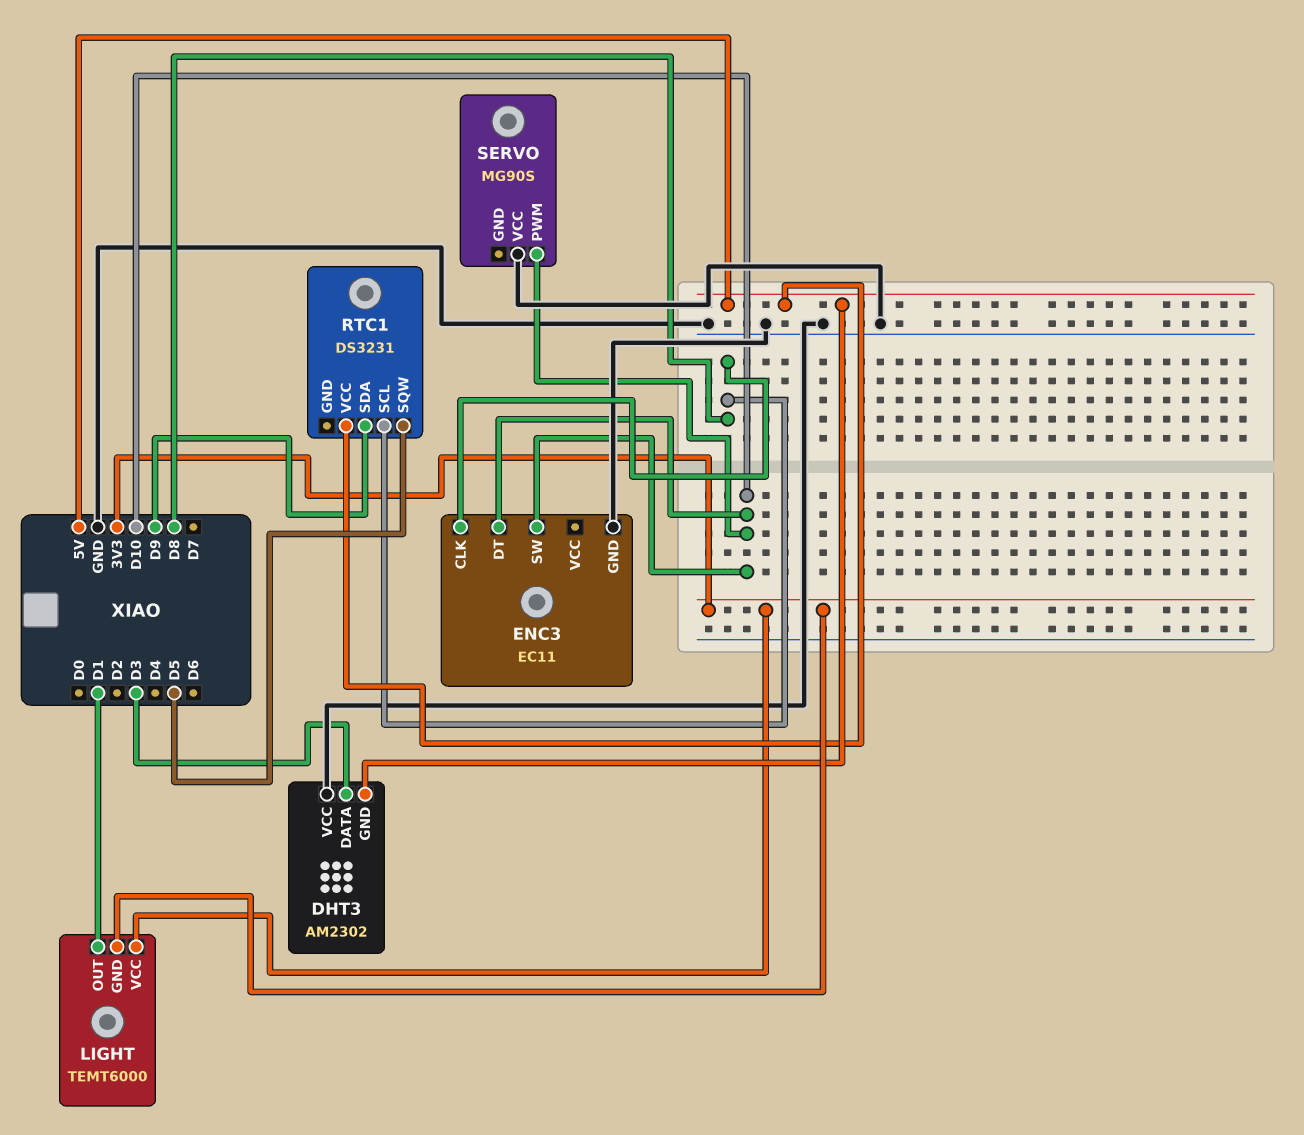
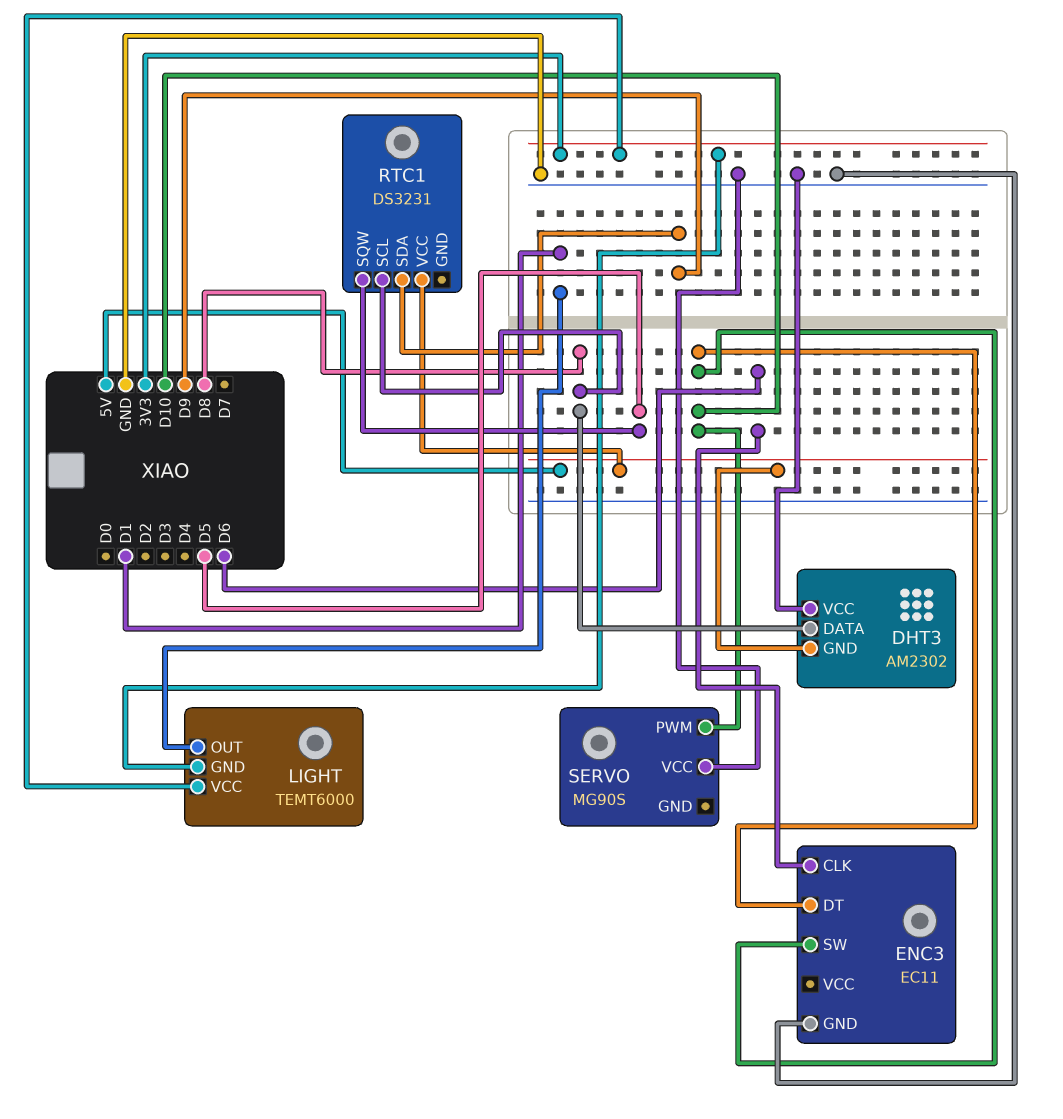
DHT3 pin DATA: D3 -> D8
ENC3 pin CLK: D8 -> D6

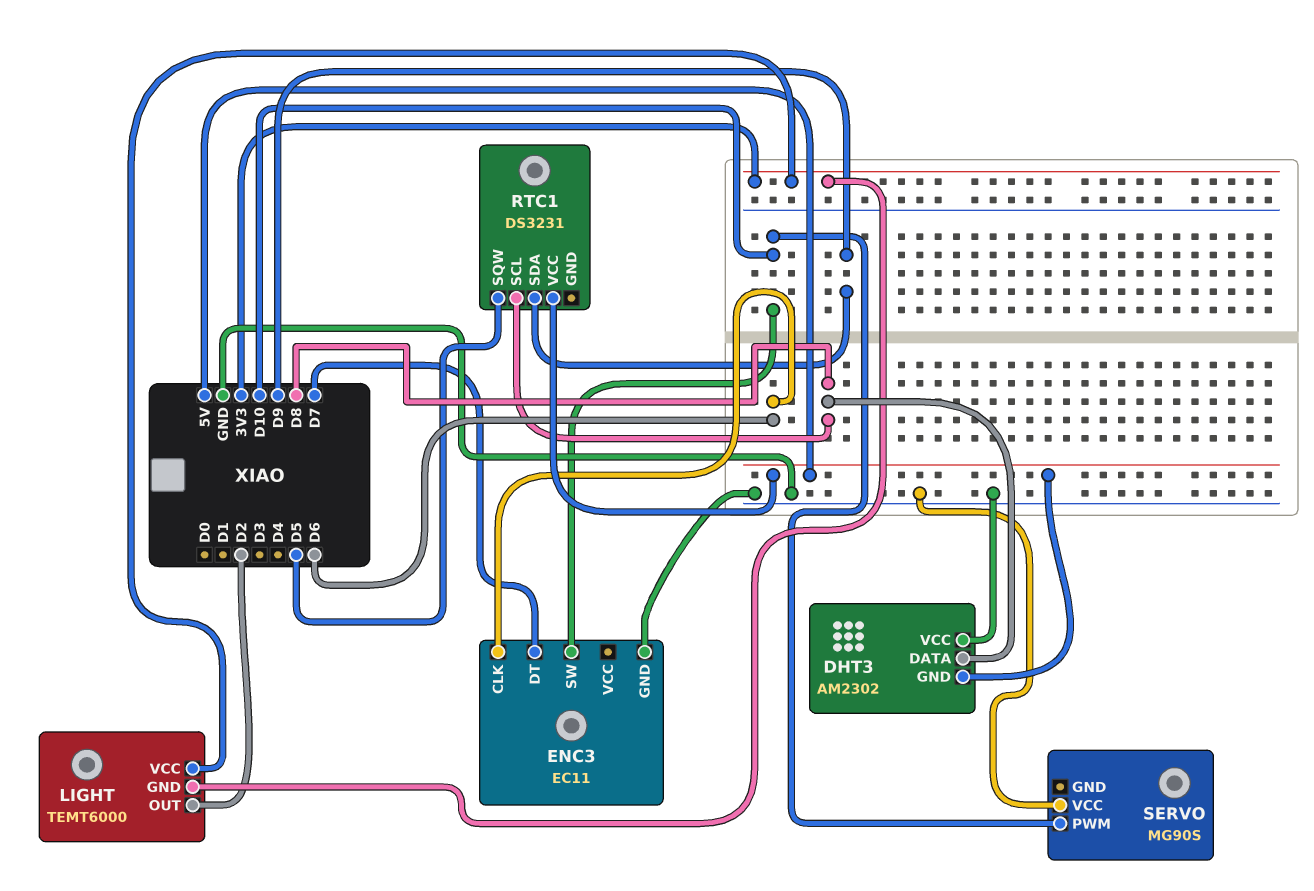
ENC3 pin DT: D10 -> D7
LIGHT pin OUT: D1 -> D2

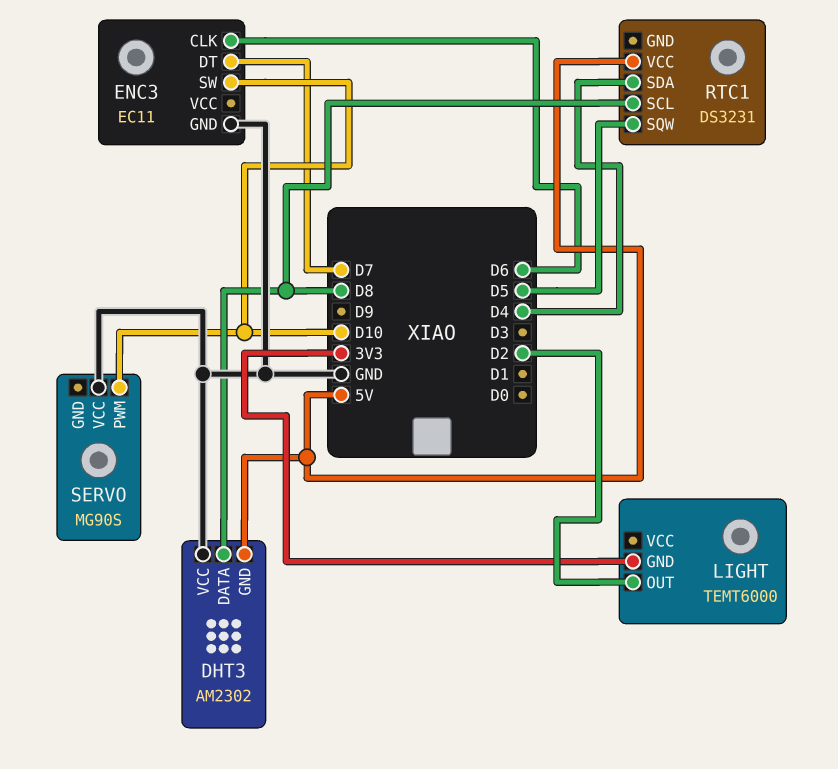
LIGHT pin VCC: 3V3 -> none
RTC1 pin SDA: D9 -> D4

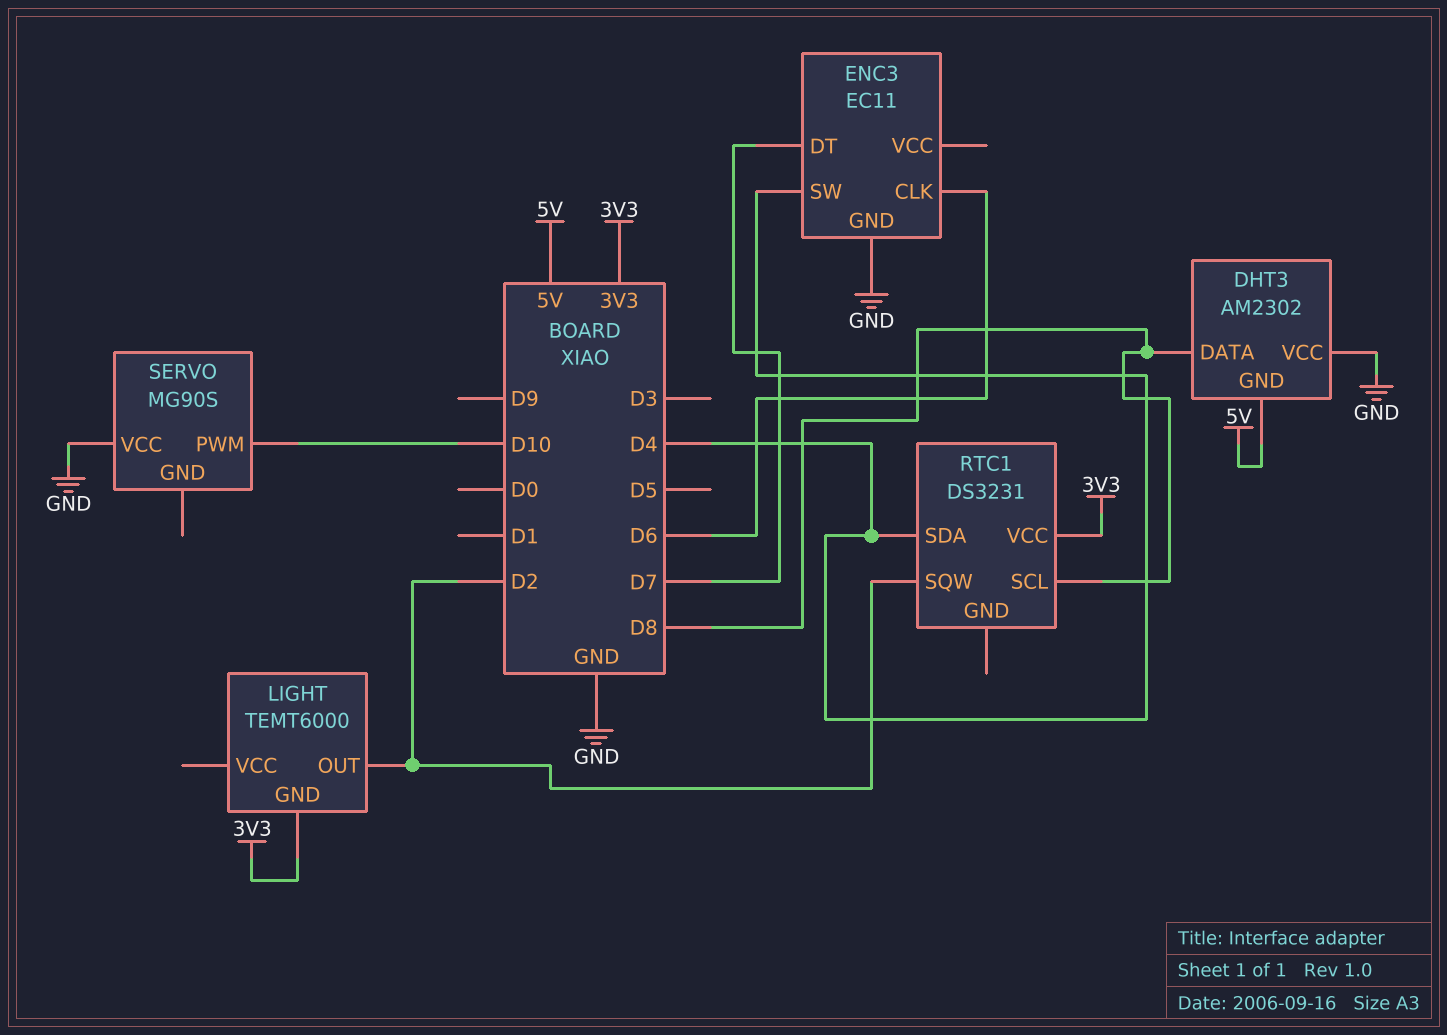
ENC3 pin SW: D10 -> D4
RTC1 pin SQW: D5 -> D2
RTC1 pin VCC: 5V -> 3V3

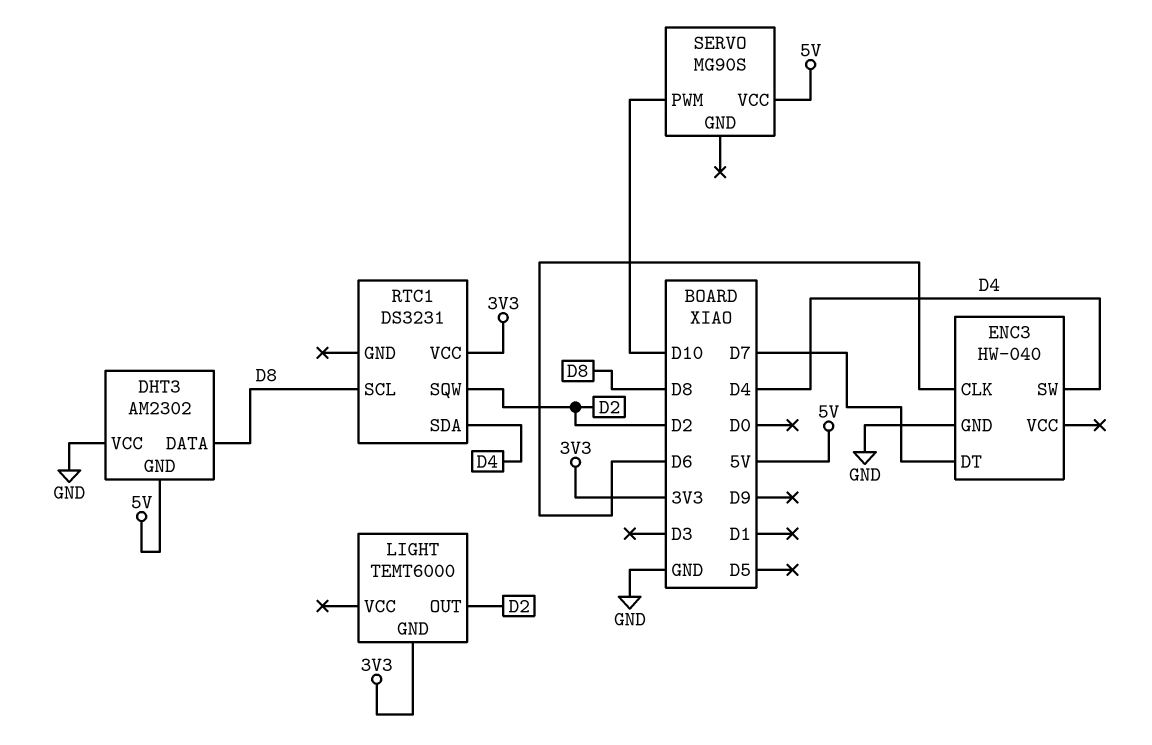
ENC3: EC11 -> HW-040
SERVO pin VCC: GND -> 5V

